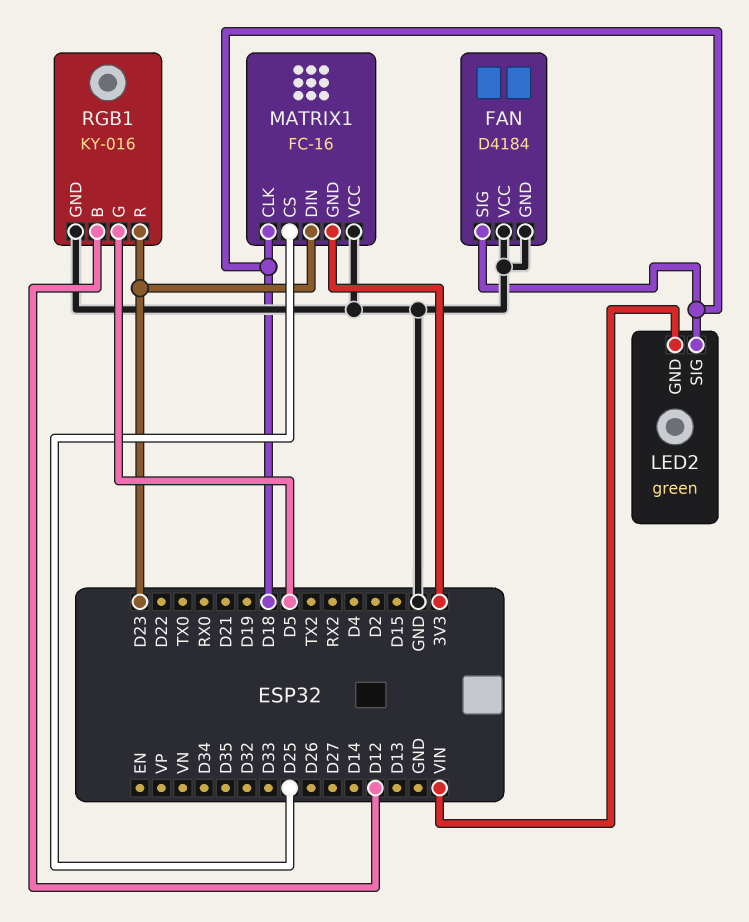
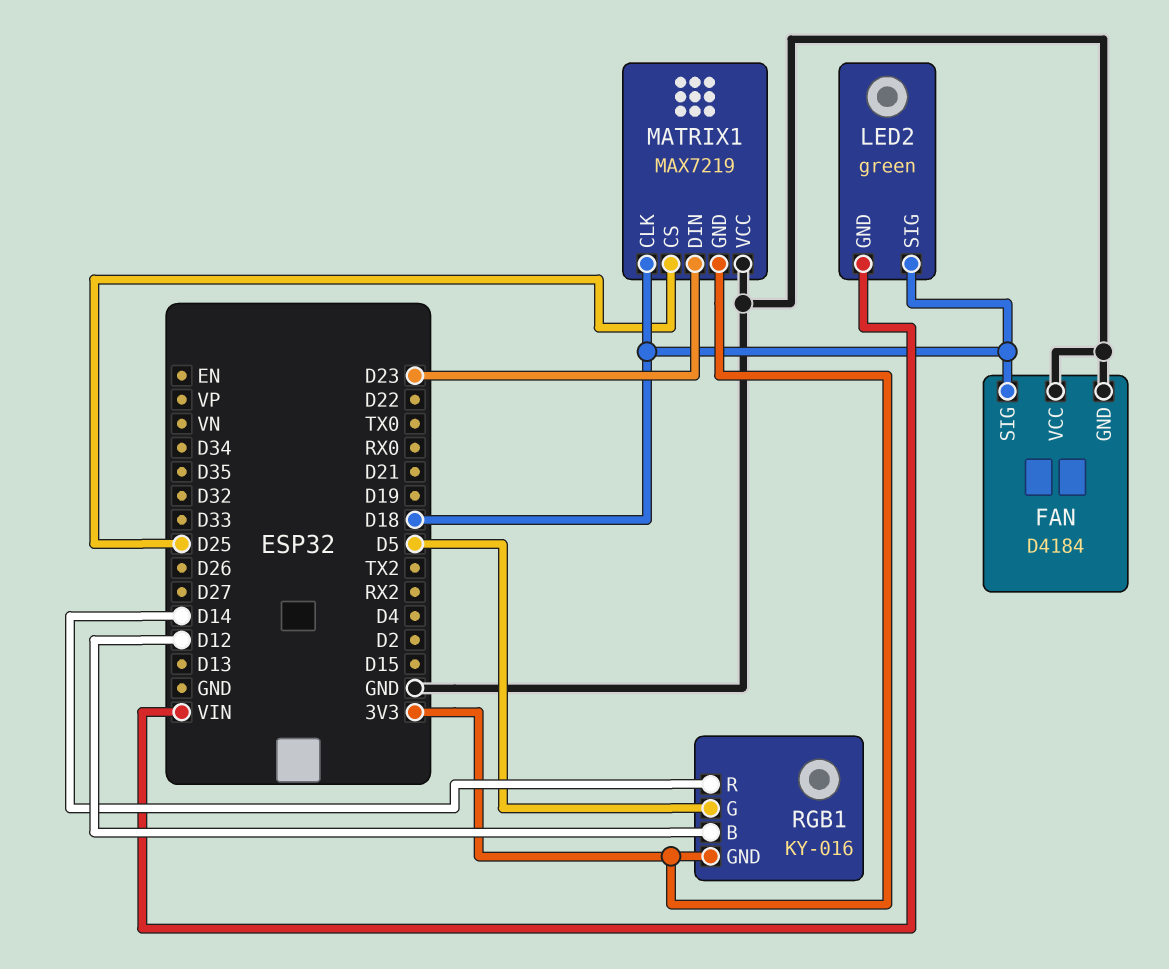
MATRIX1: FC-16 -> MAX7219
RGB1 pin GND: GND -> 3V3
RGB1 pin R: D23 -> D14

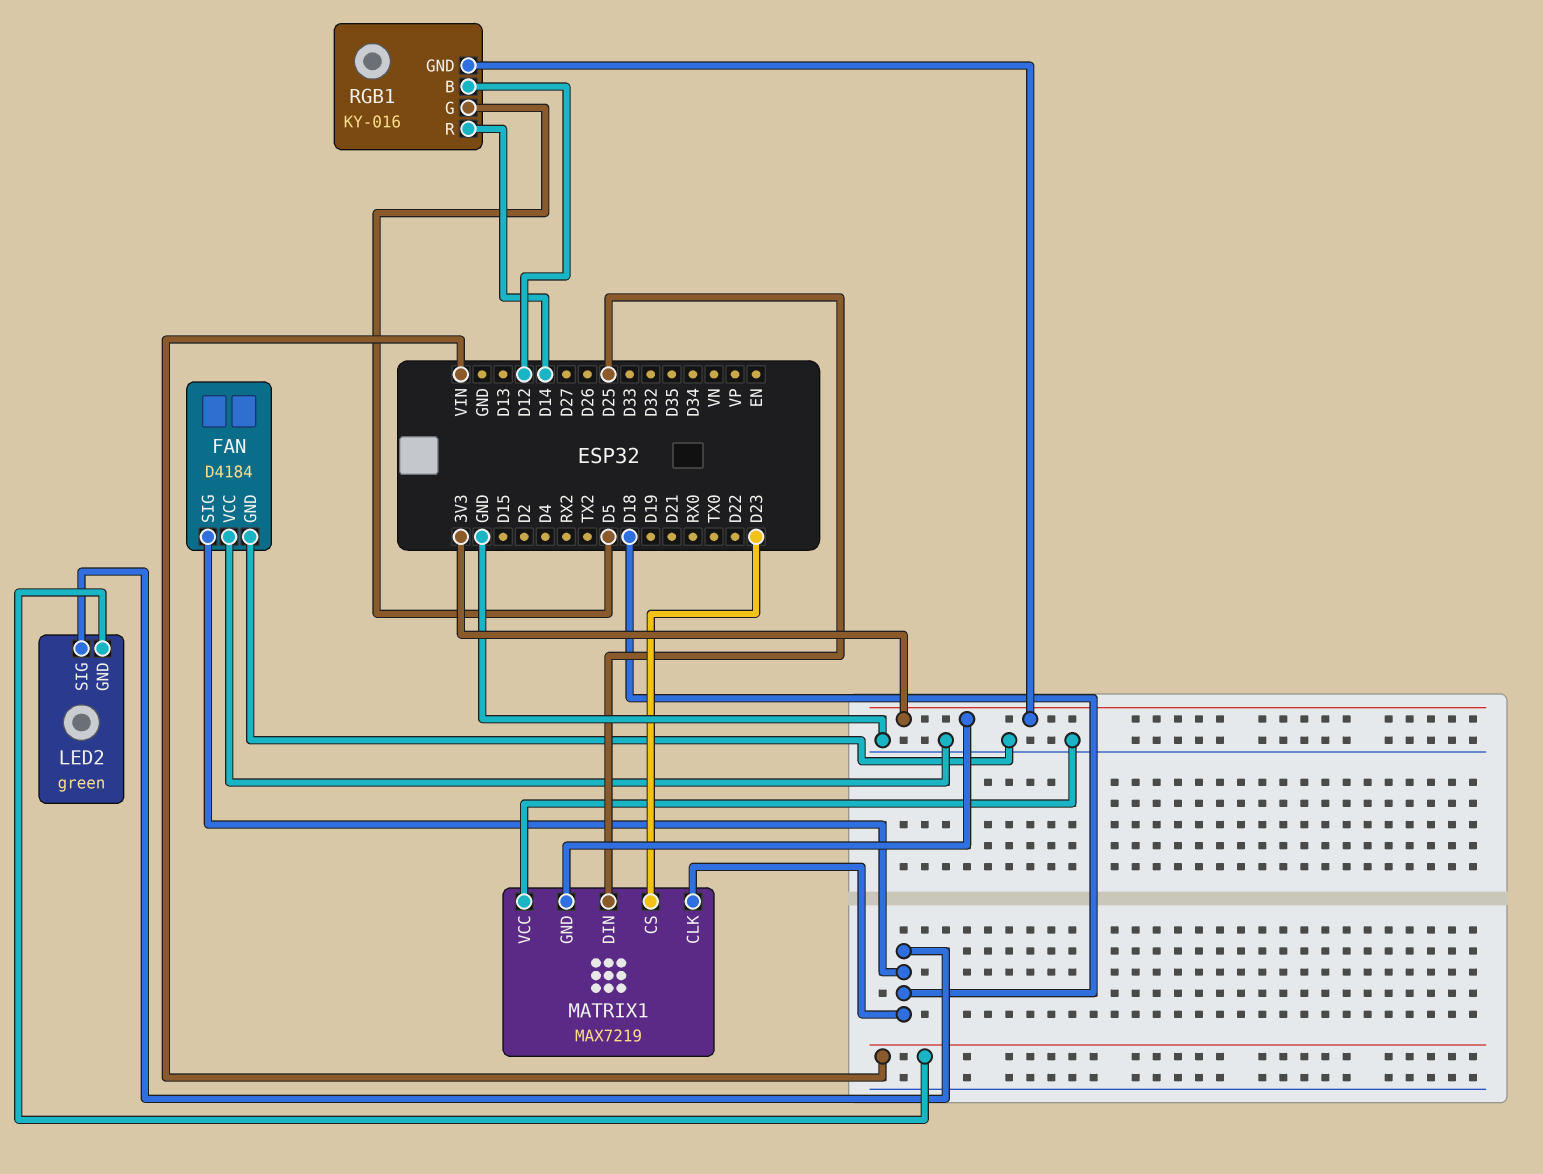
MATRIX1 pin CS: D25 -> D23
MATRIX1 pin DIN: D23 -> D25

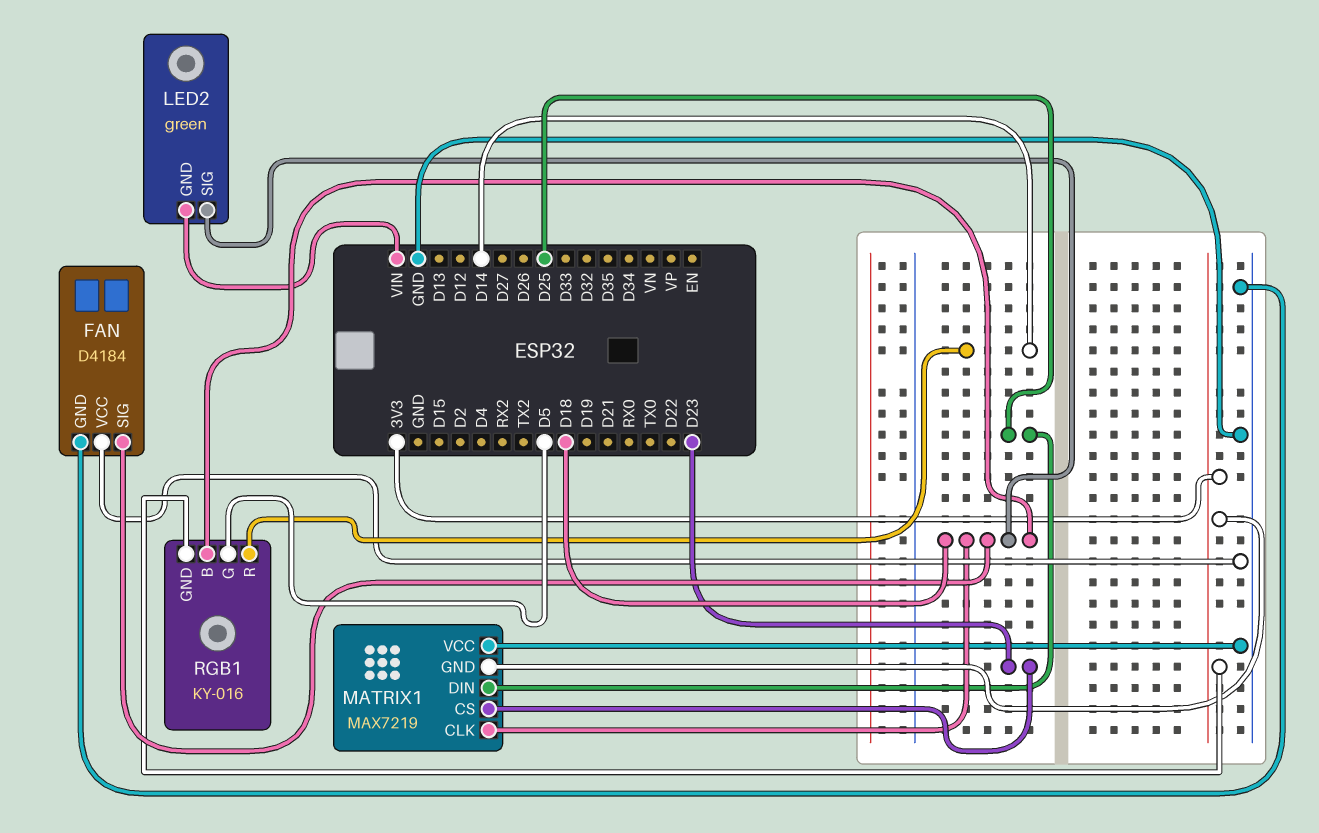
RGB1 pin B: D12 -> D18

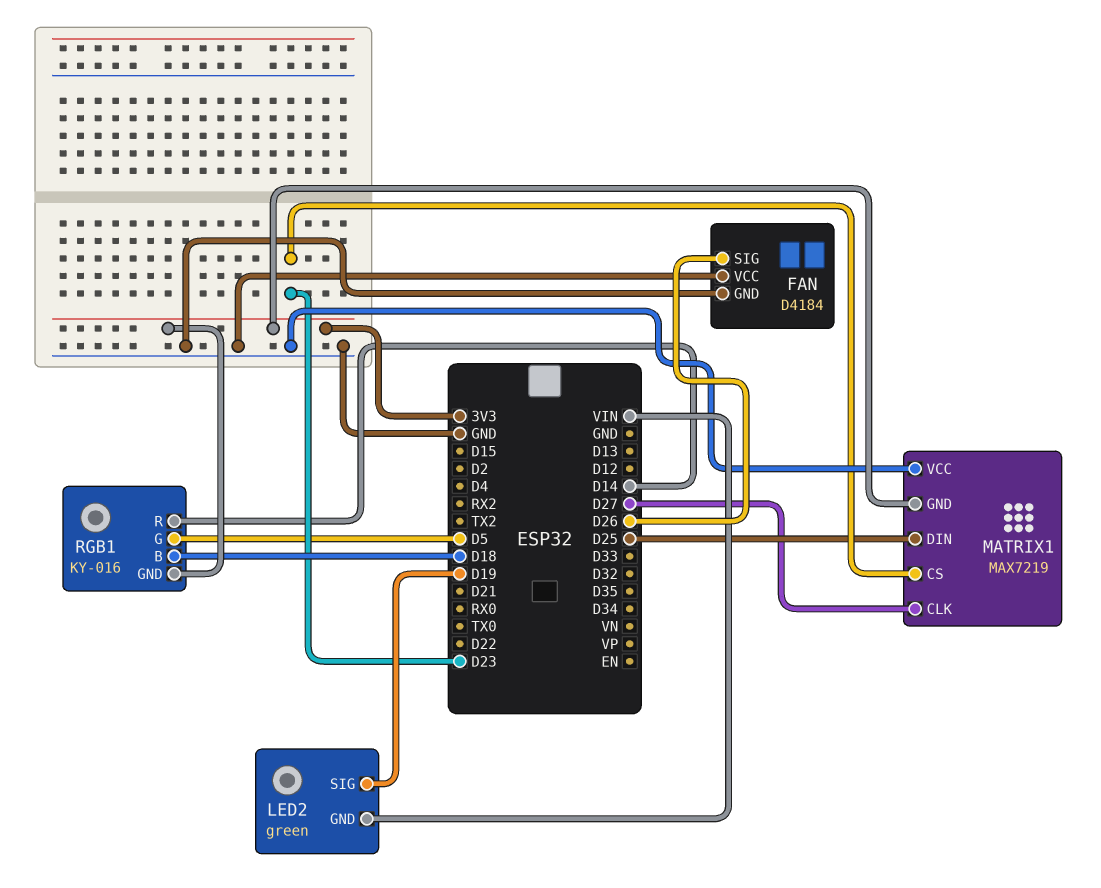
FAN pin SIG: D18 -> D26
LED2 pin SIG: D18 -> D19
MATRIX1 pin CLK: D18 -> D27

